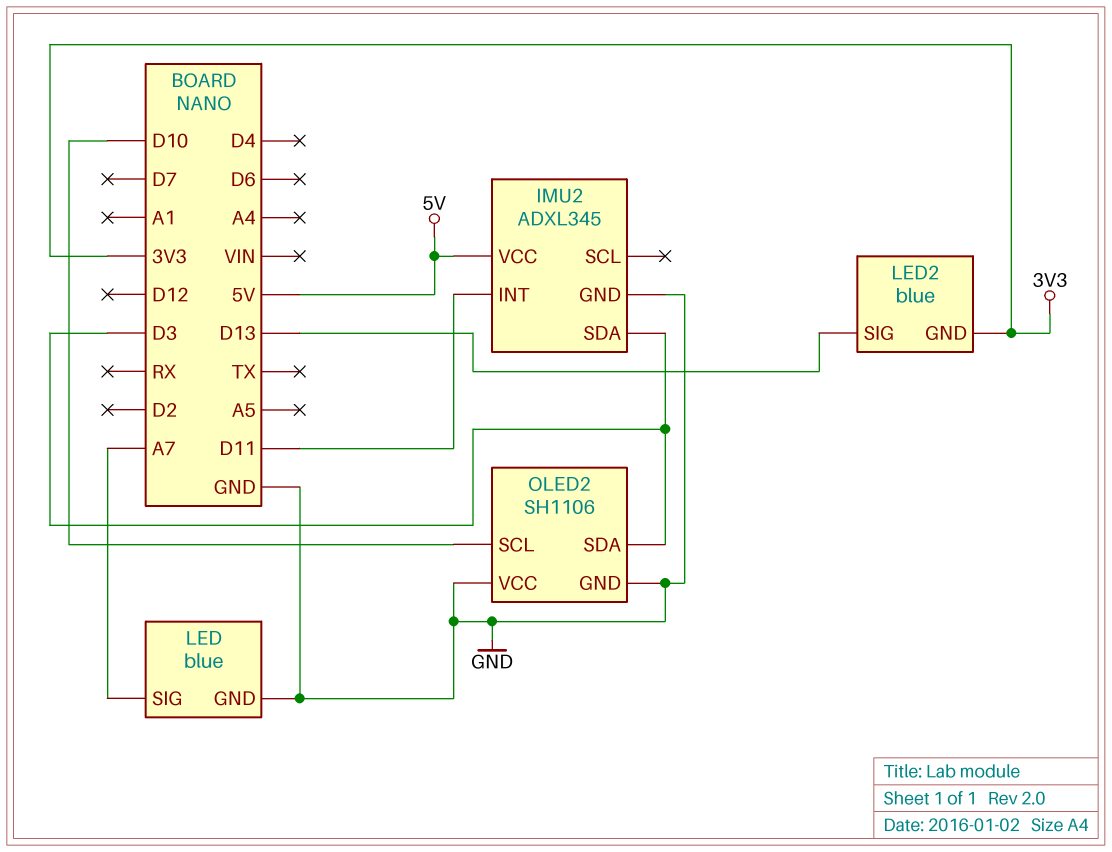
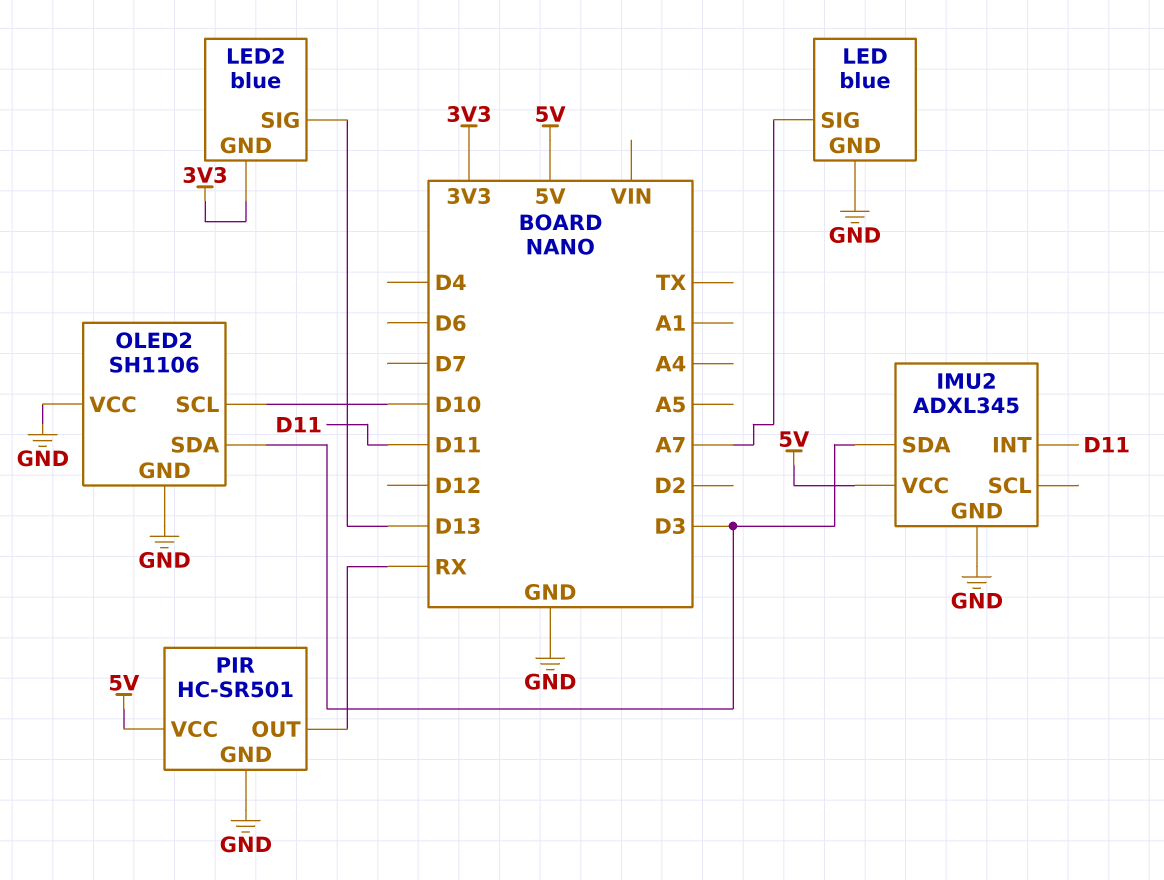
PIR: none -> HC-SR501
PIR pin GND: none -> GND
PIR pin OUT: none -> RX
PIR pin VCC: none -> 5V

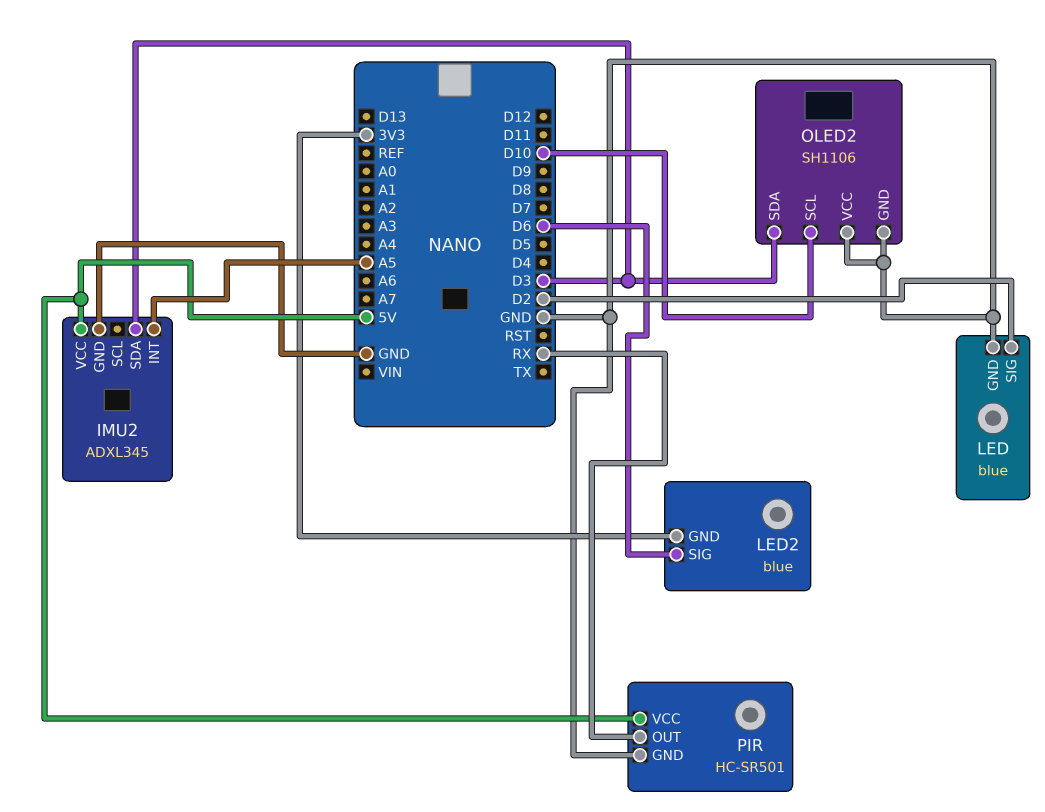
IMU2 pin INT: D11 -> A5
LED pin SIG: A7 -> D2
LED2 pin SIG: D13 -> D6

